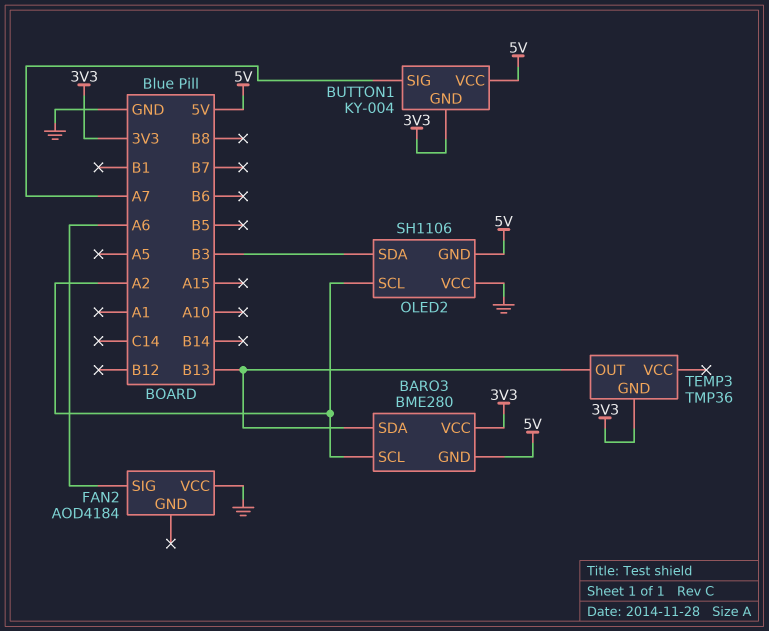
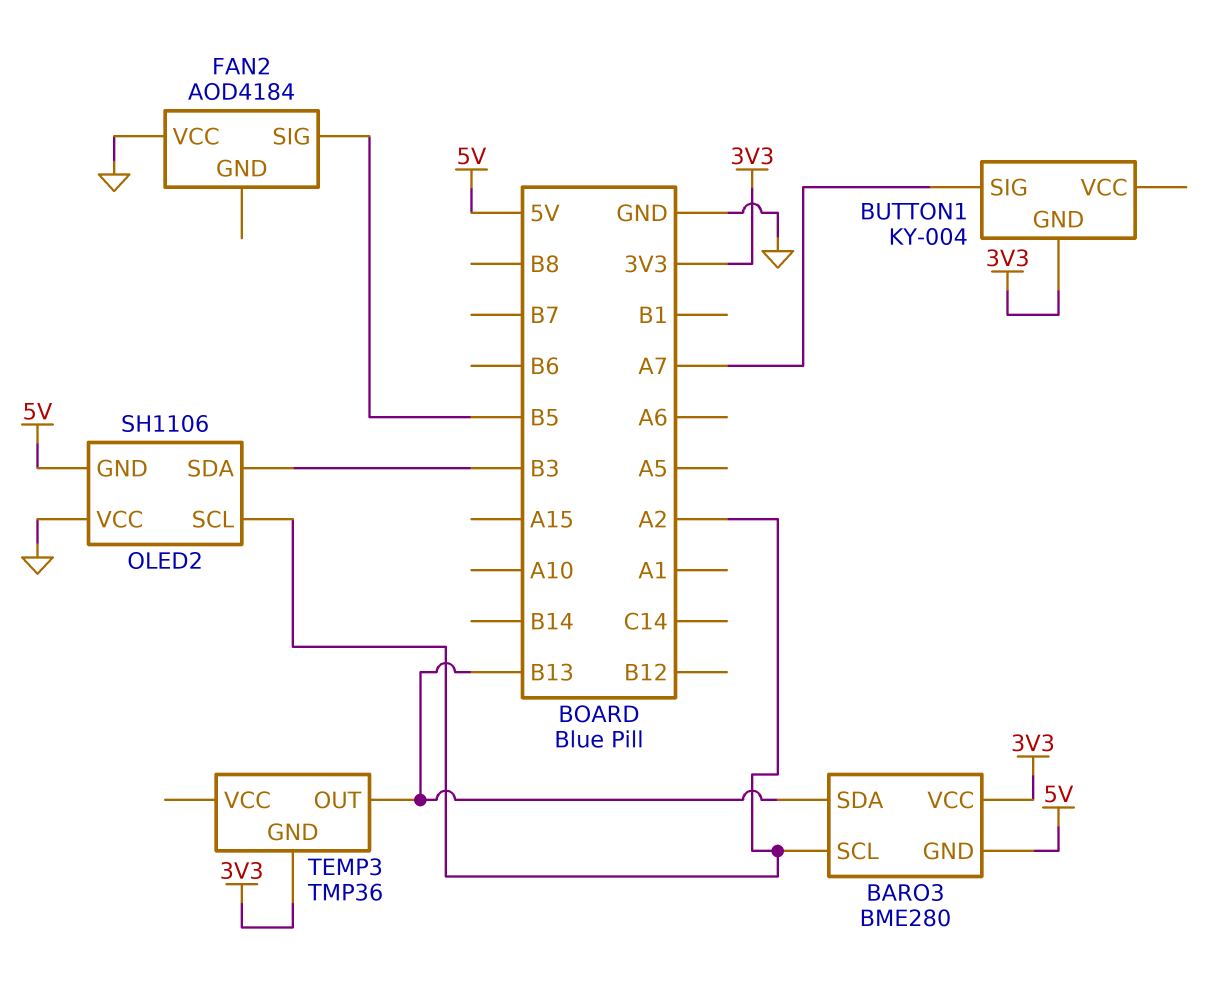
BUTTON1 pin VCC: 5V -> none
FAN2 pin SIG: A6 -> B5

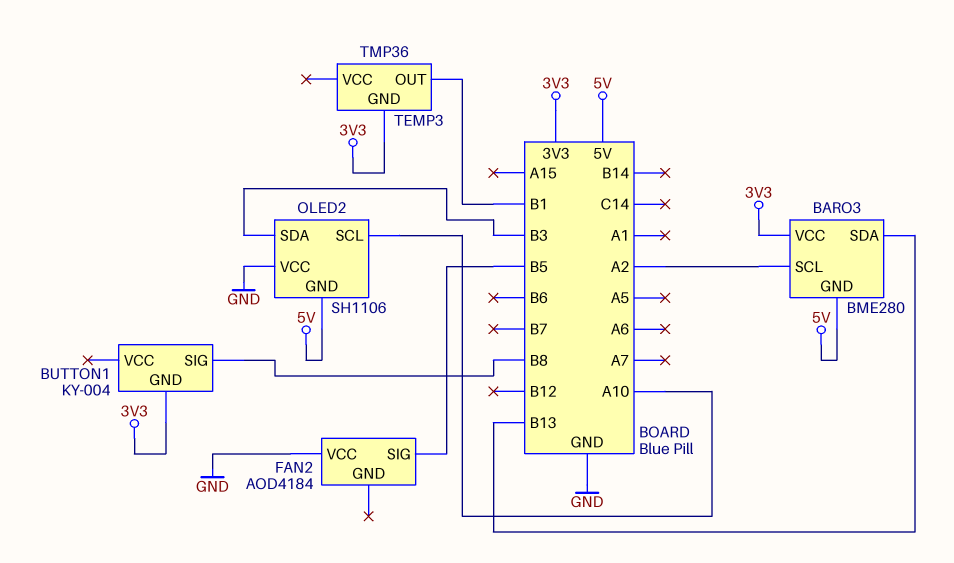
BUTTON1 pin SIG: A7 -> B8
OLED2 pin SCL: A2 -> A10
TEMP3 pin OUT: B13 -> B1

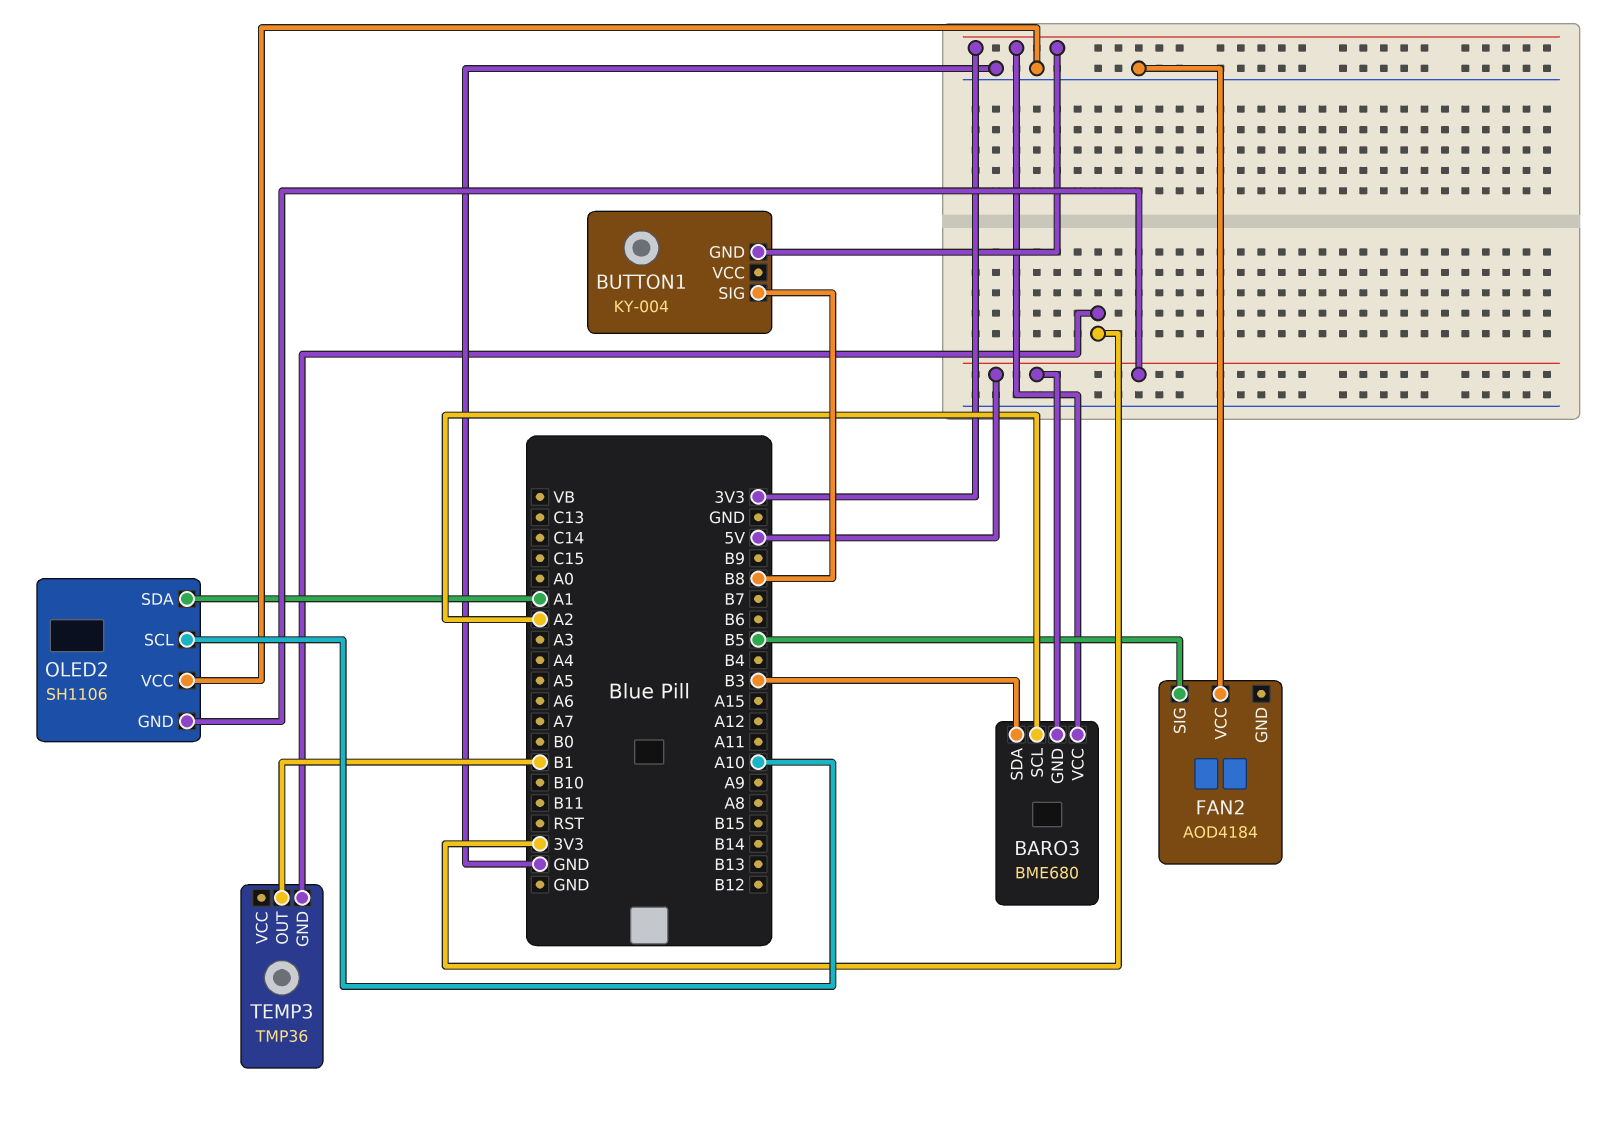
BARO3: BME280 -> BME680
BARO3 pin SDA: B13 -> B3
OLED2 pin SDA: B3 -> A1

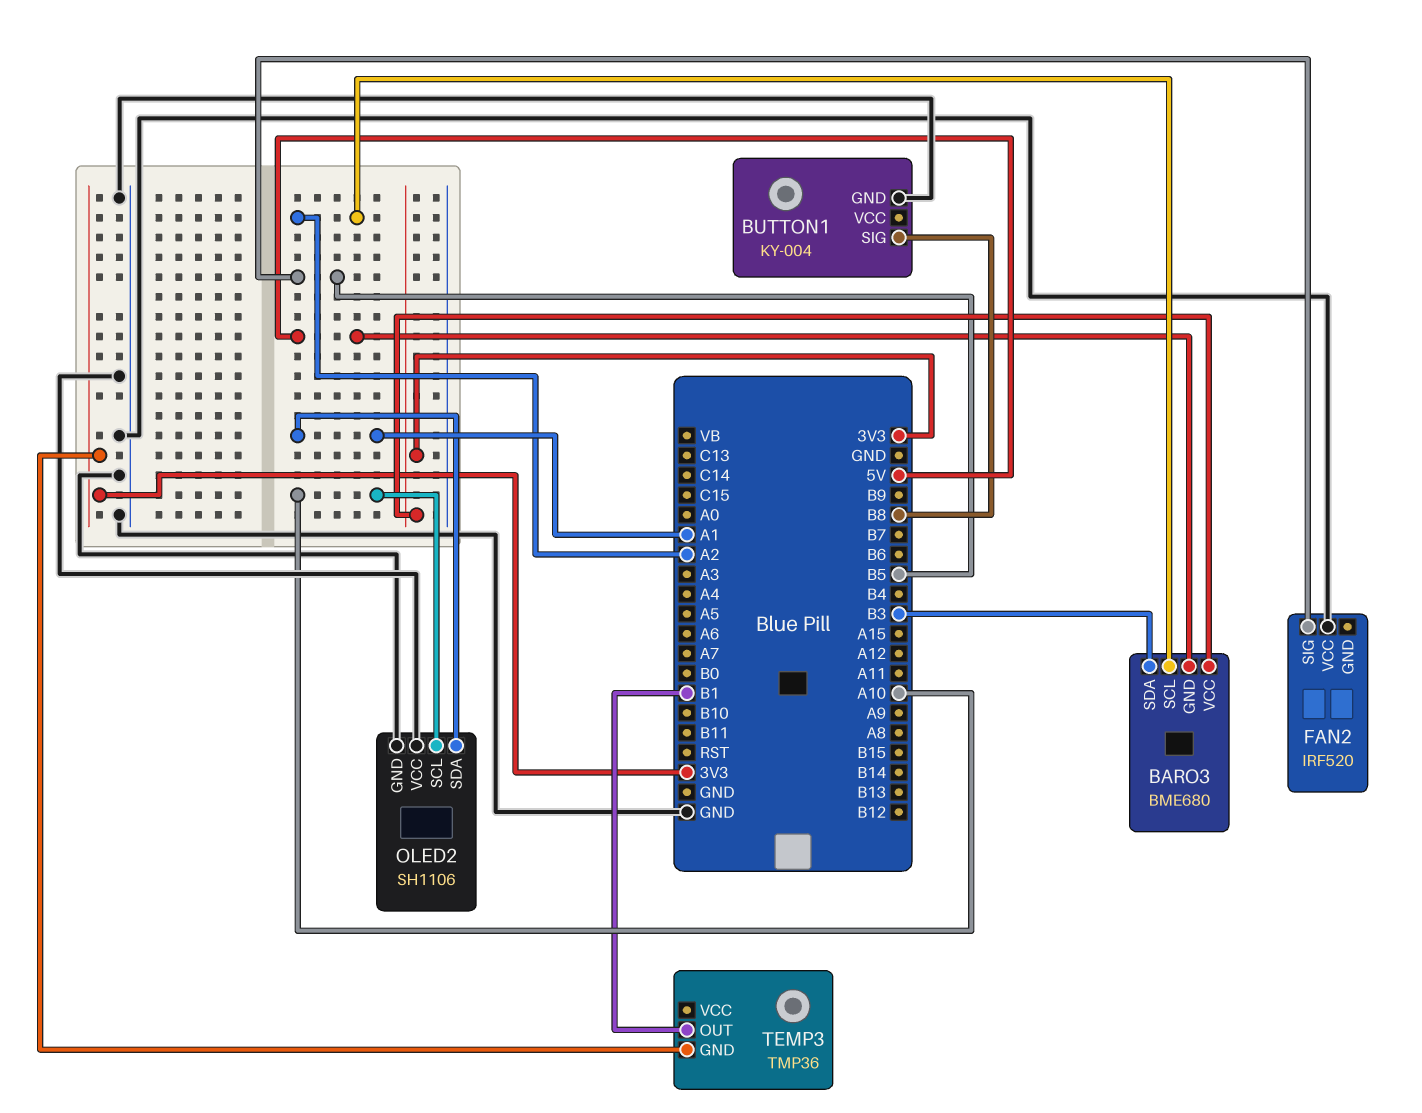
BUTTON1 pin GND: 3V3 -> GND
FAN2: AOD4184 -> IRF520
OLED2 pin GND: 5V -> GND

